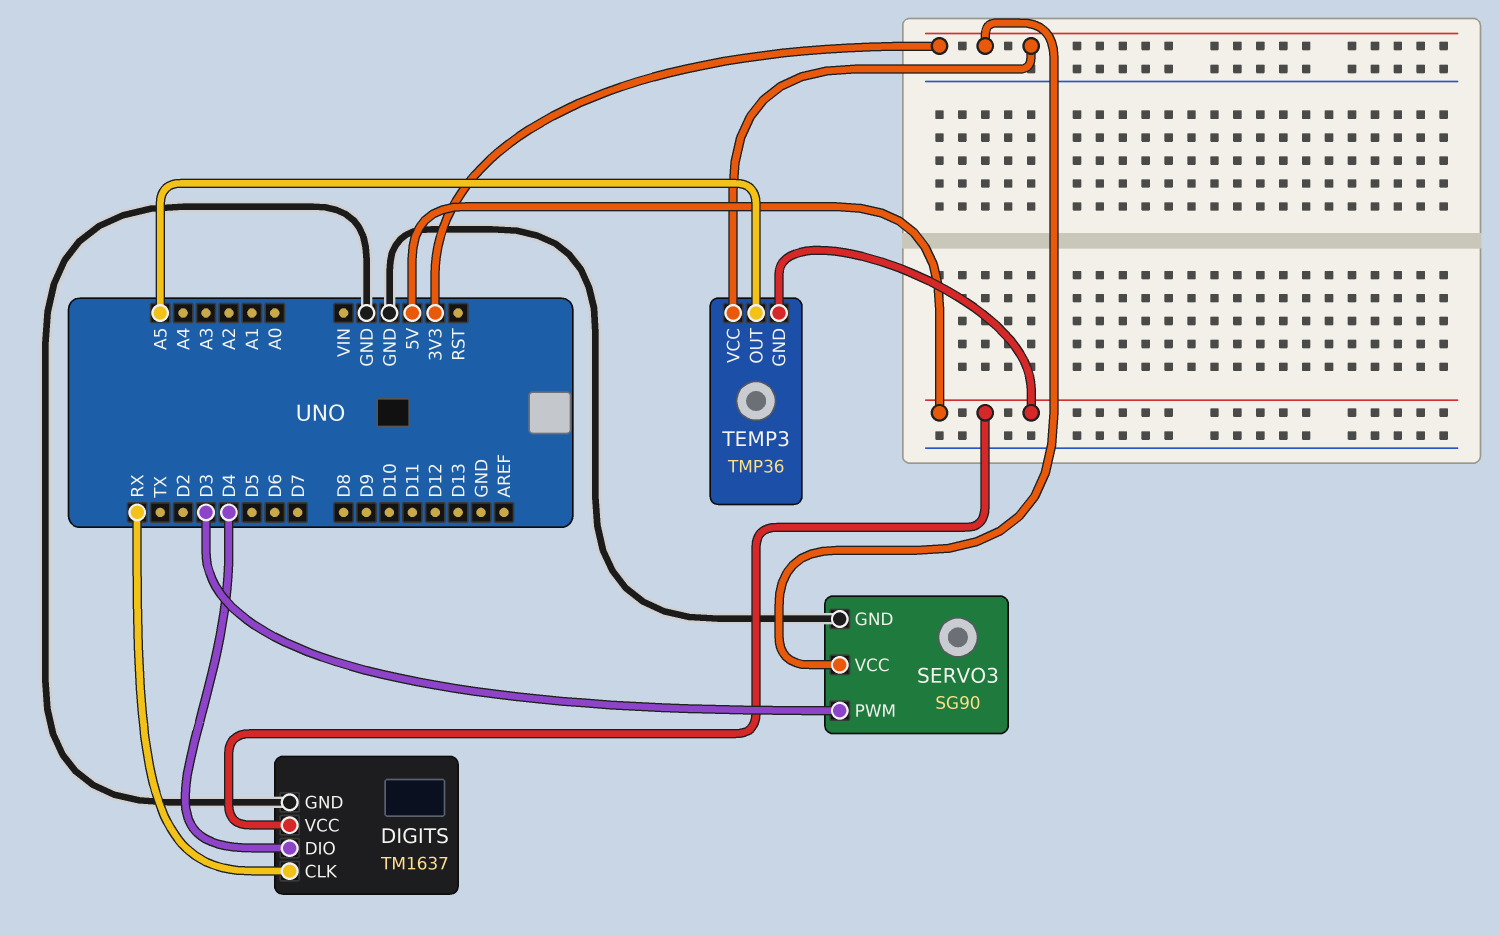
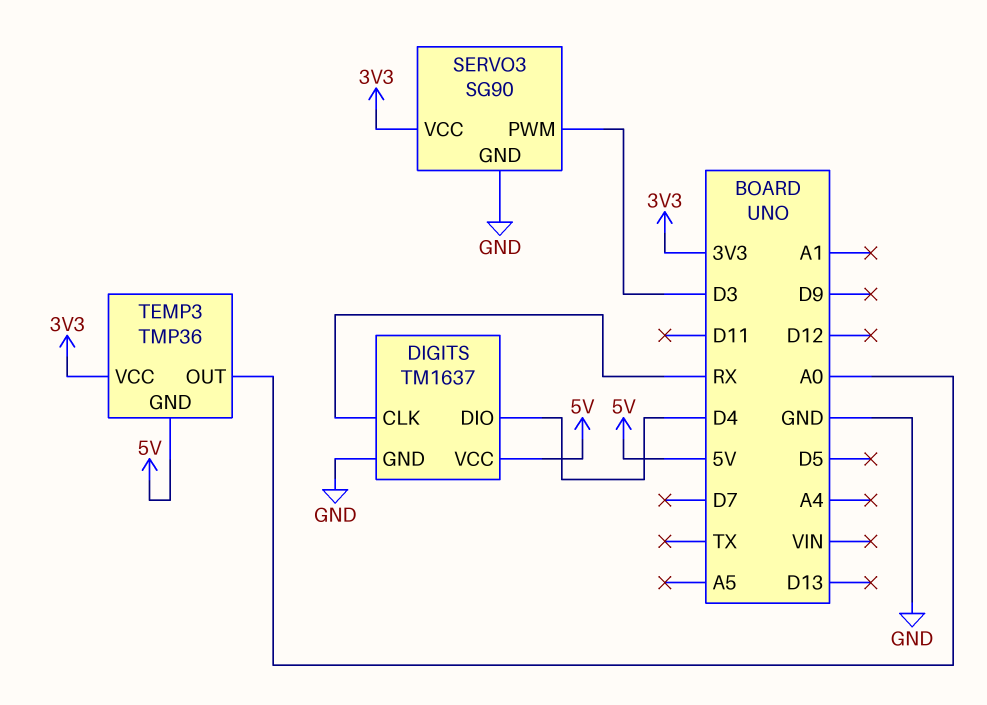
TEMP3 pin OUT: A5 -> A0

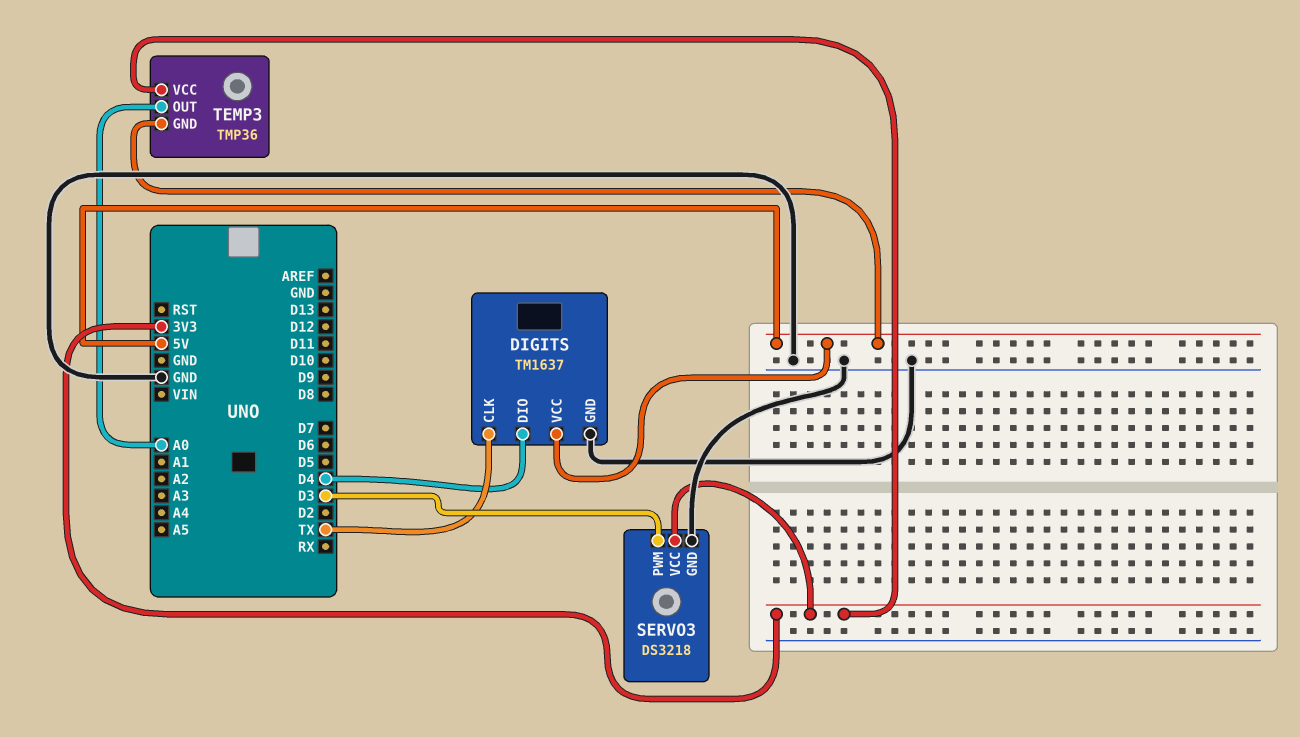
DIGITS pin CLK: RX -> TX
SERVO3: SG90 -> DS3218

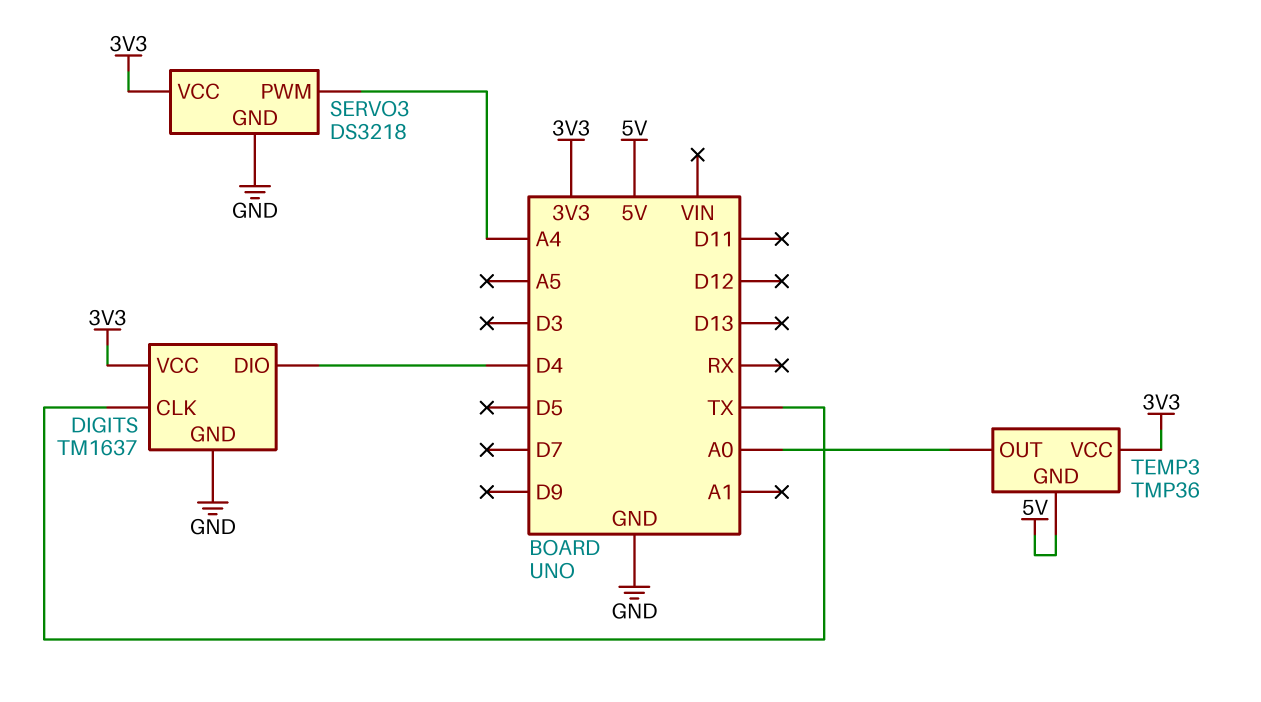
DIGITS pin VCC: 5V -> 3V3
SERVO3 pin PWM: D3 -> A4

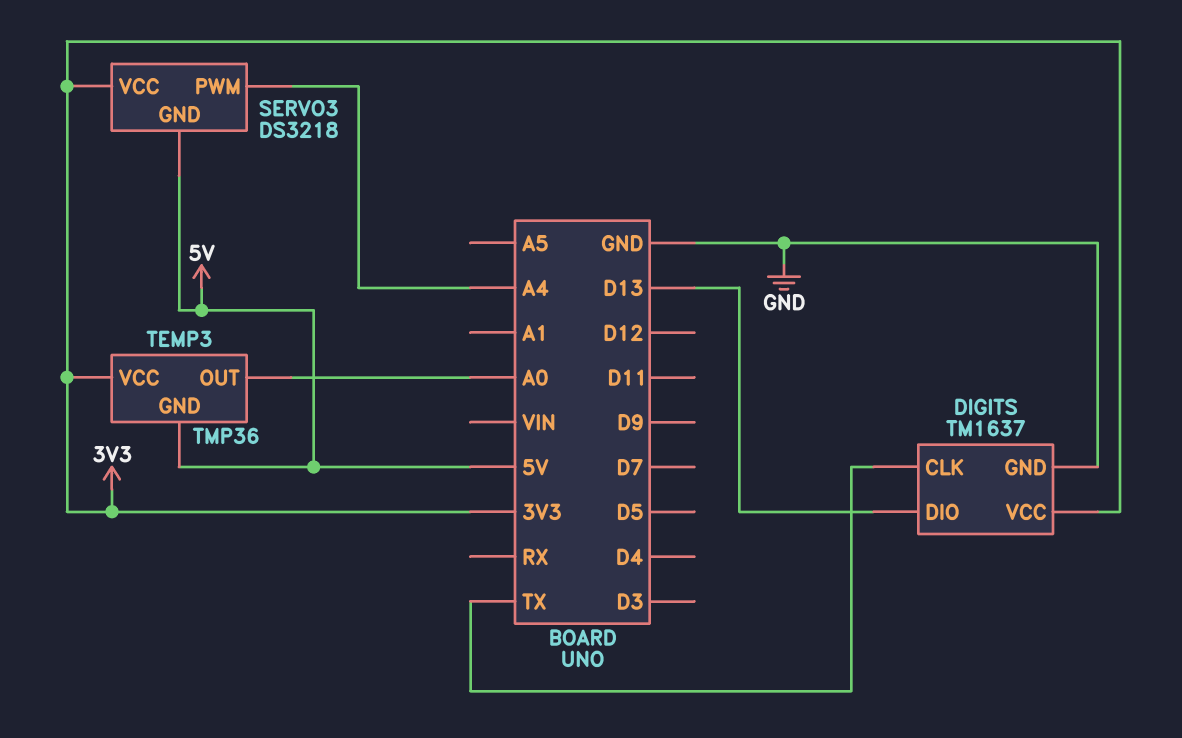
DIGITS pin DIO: D4 -> D13
SERVO3 pin GND: GND -> 5V

